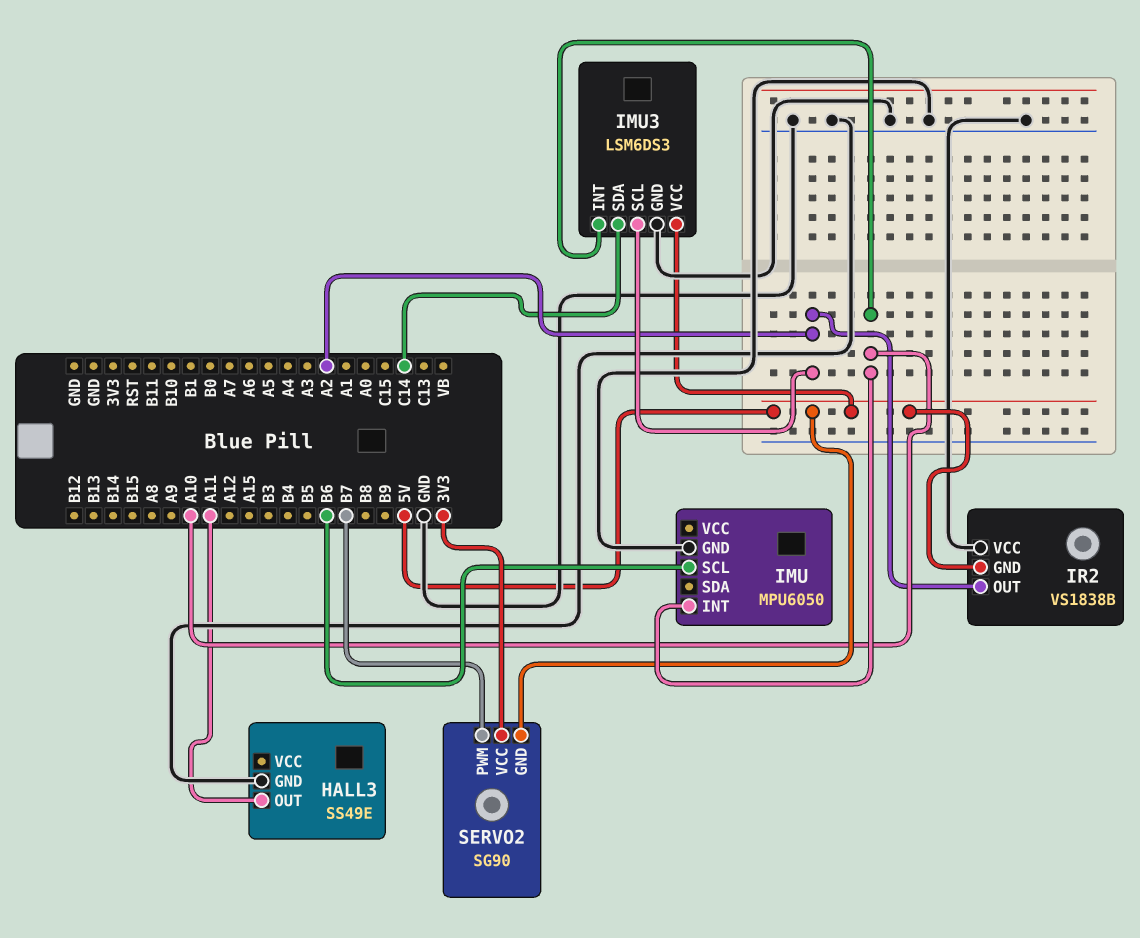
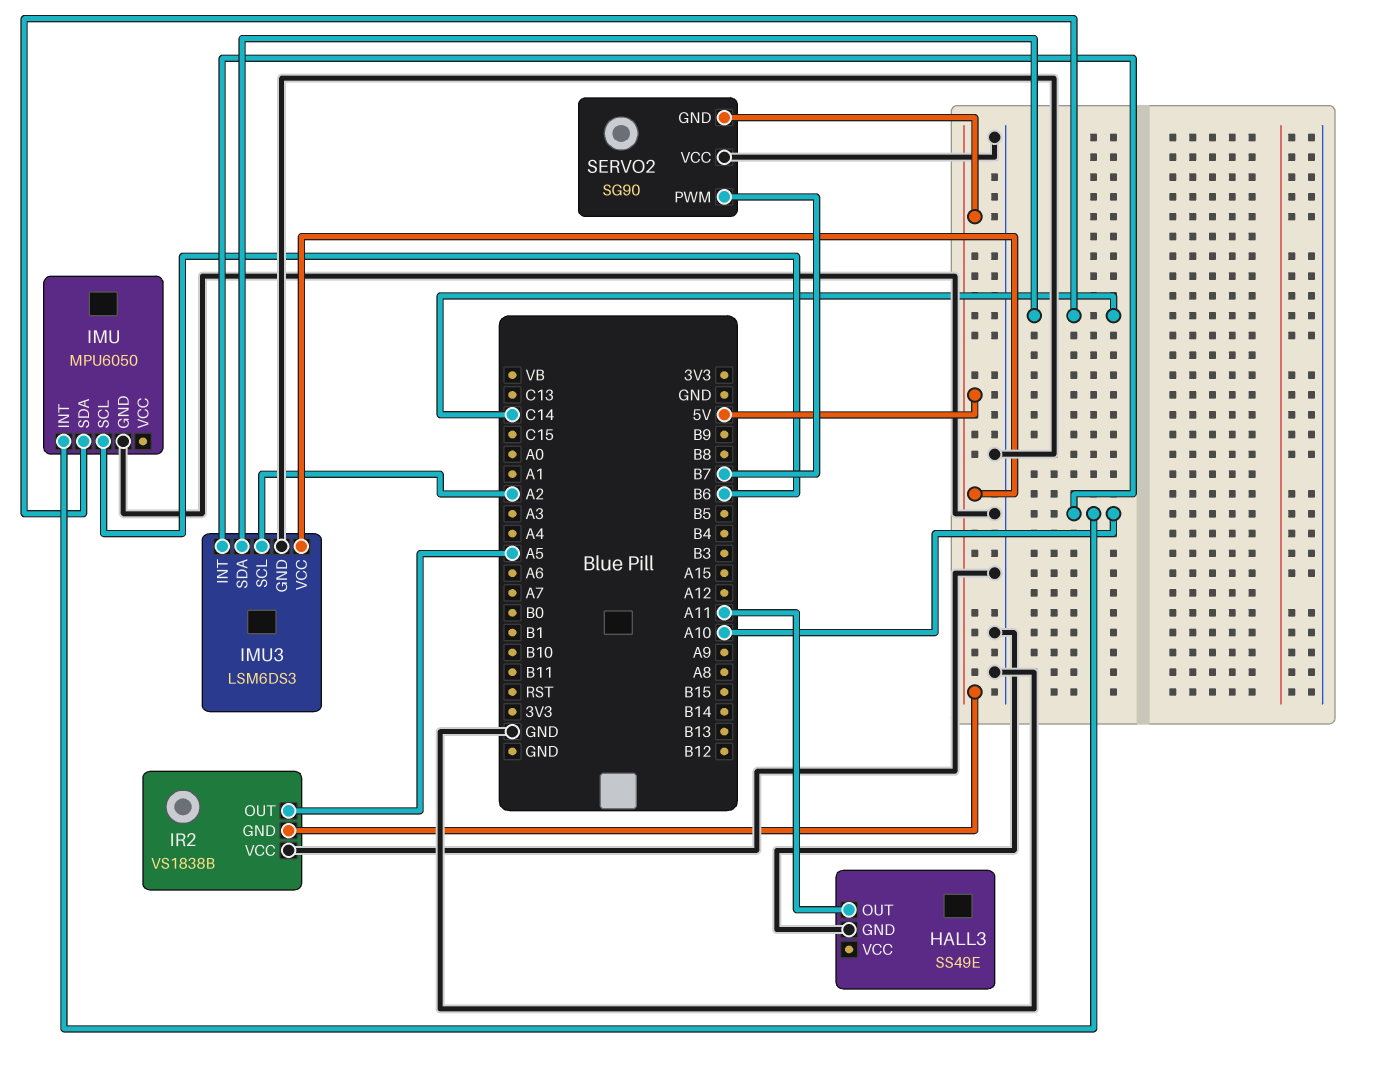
IMU pin SDA: none -> C14
IR2 pin OUT: A2 -> A5
SERVO2 pin VCC: 3V3 -> GND

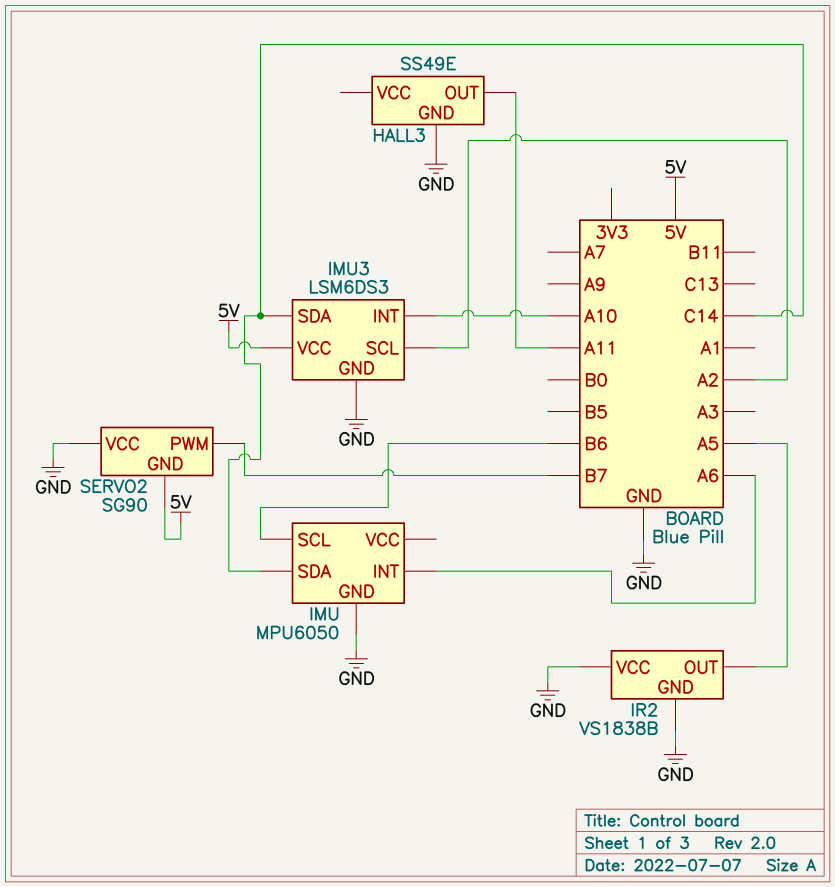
IMU pin INT: A10 -> A6
IR2 pin GND: 5V -> GND

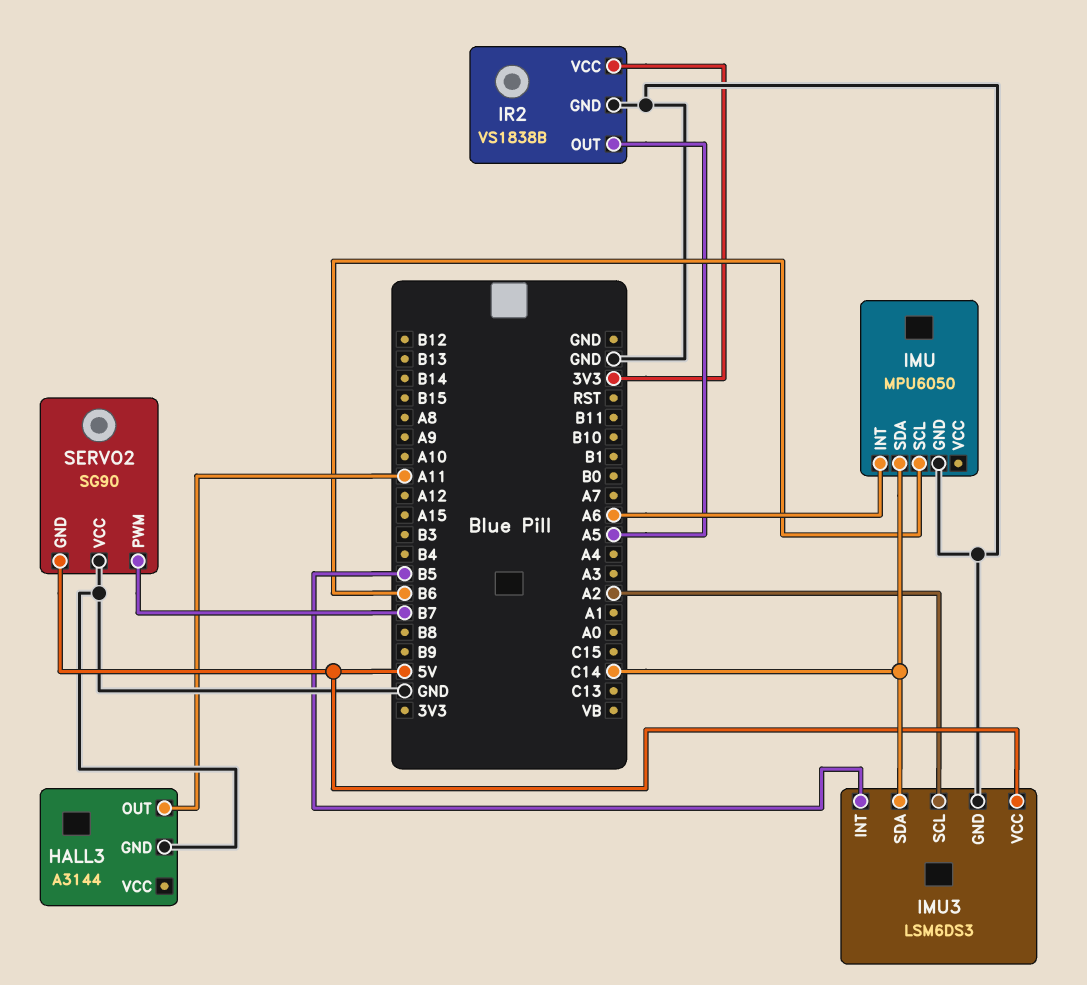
HALL3: SS49E -> A3144
IMU3 pin INT: A10 -> B5
IR2 pin VCC: GND -> 3V3

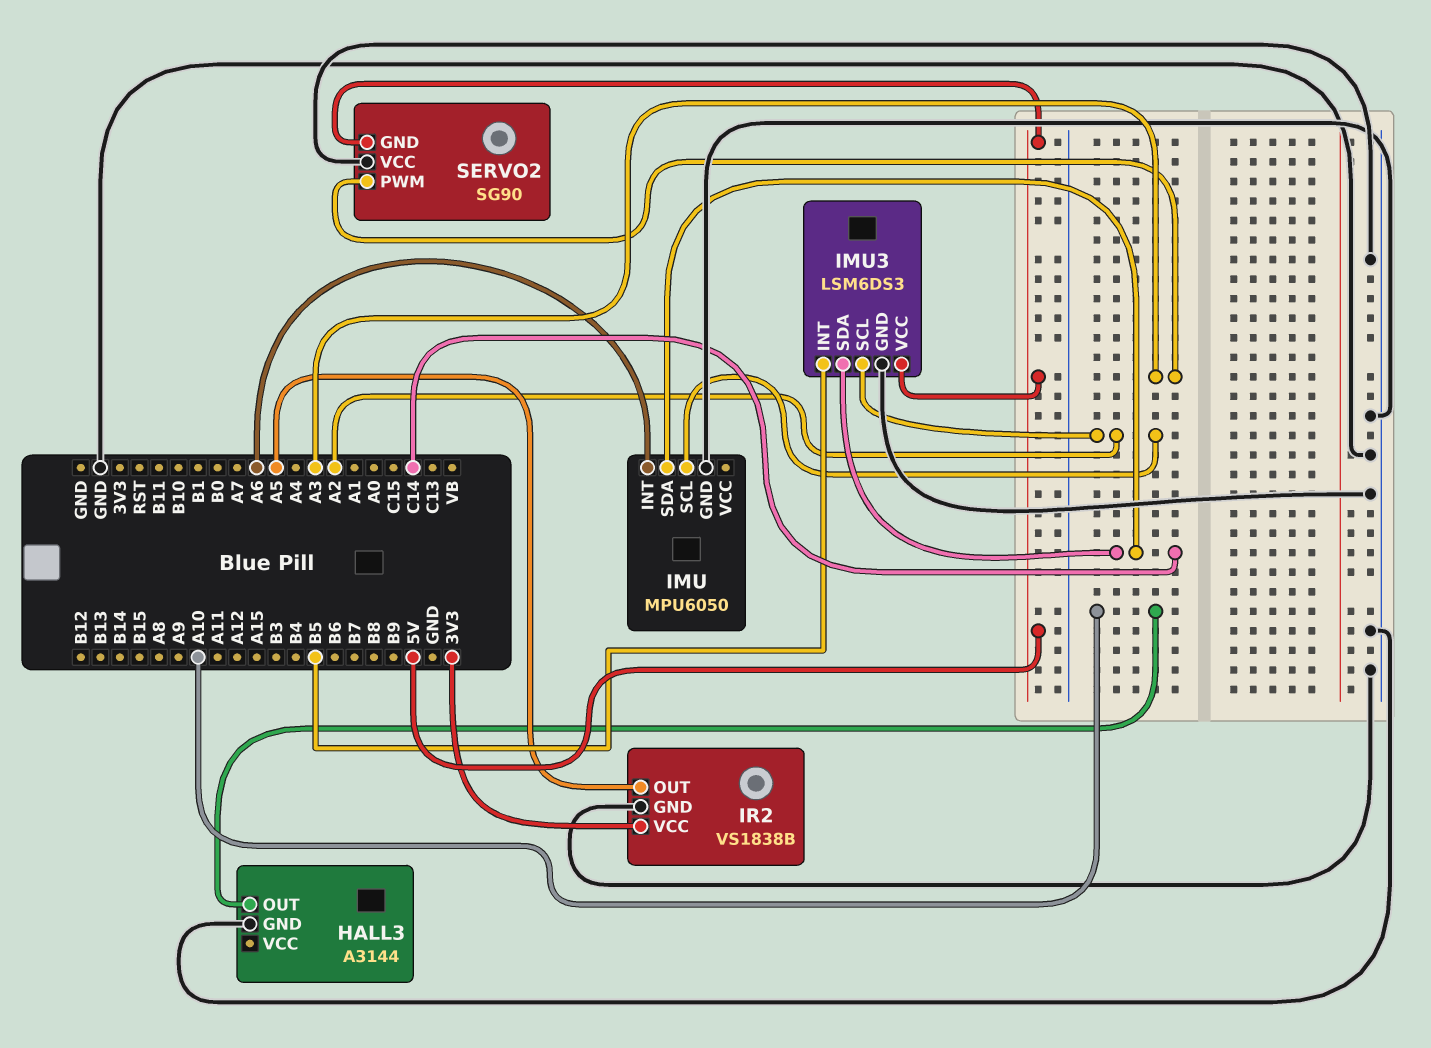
HALL3 pin OUT: A11 -> A10
IMU pin SCL: B6 -> A2
SERVO2 pin PWM: B7 -> A3

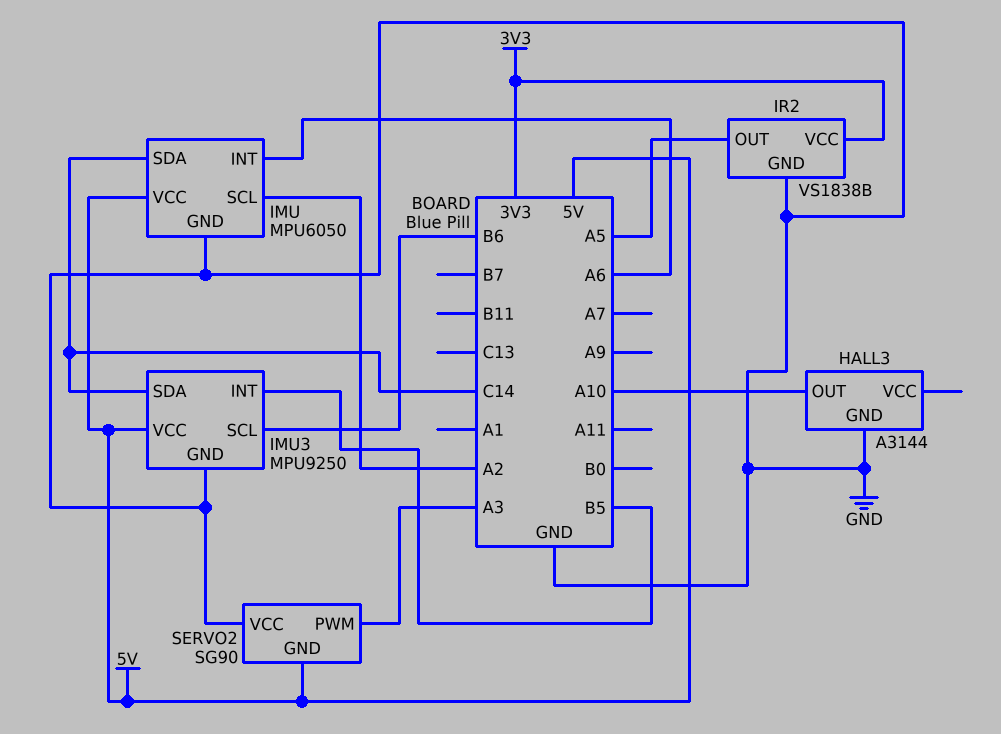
IMU pin VCC: none -> 5V
IMU3: LSM6DS3 -> MPU9250
IMU3 pin SCL: A2 -> B6

